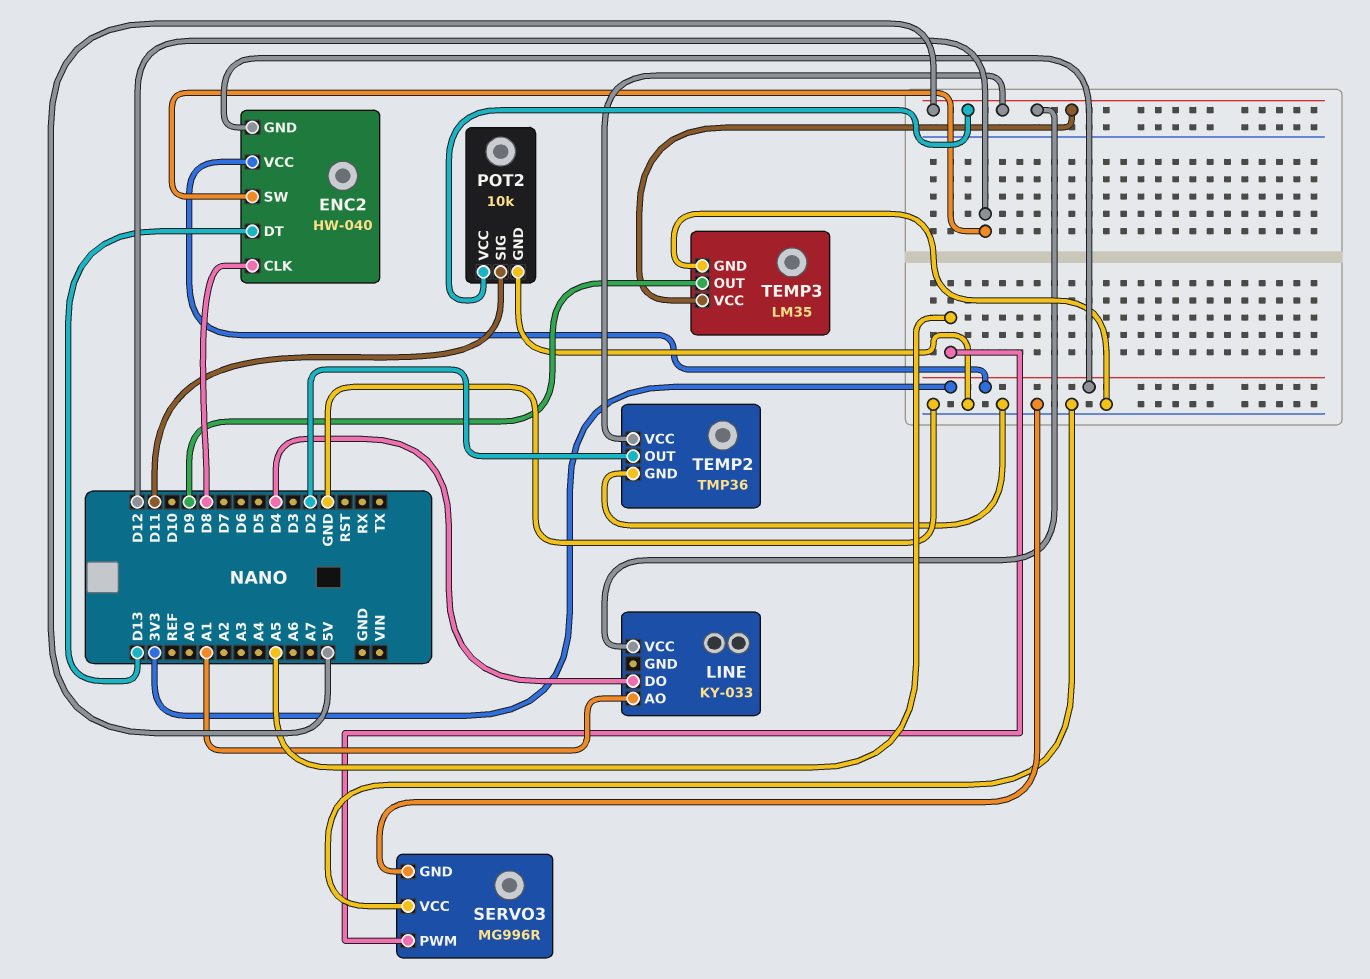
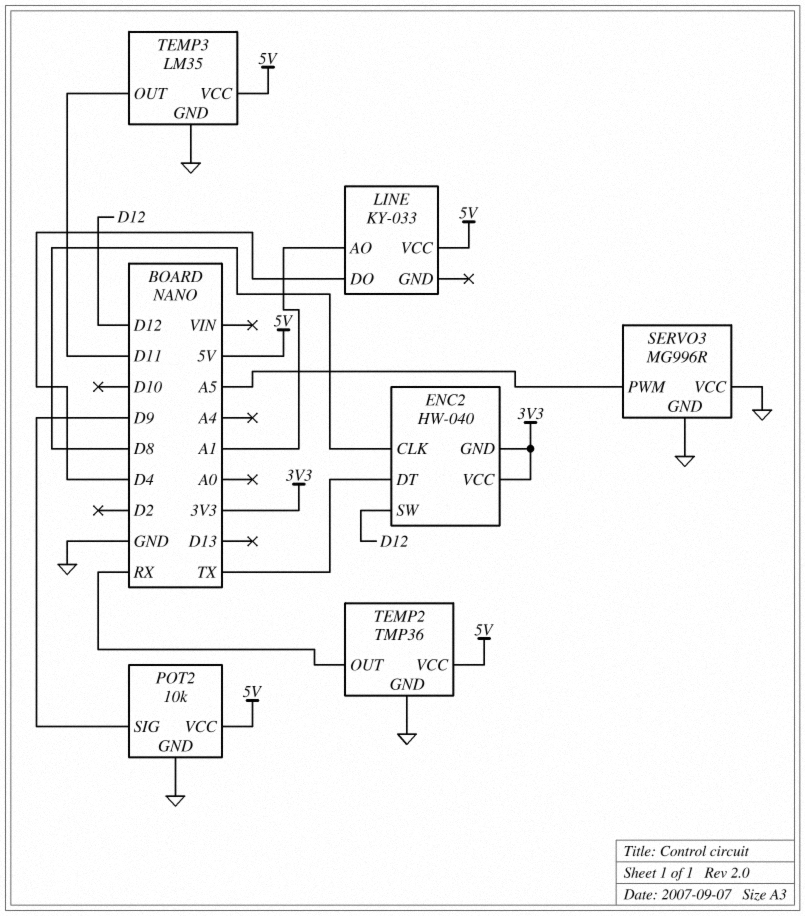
ENC2 pin DT: D13 -> TX
POT2 pin SIG: D11 -> D9
TEMP2 pin OUT: D2 -> RX
TEMP3 pin OUT: D9 -> D11

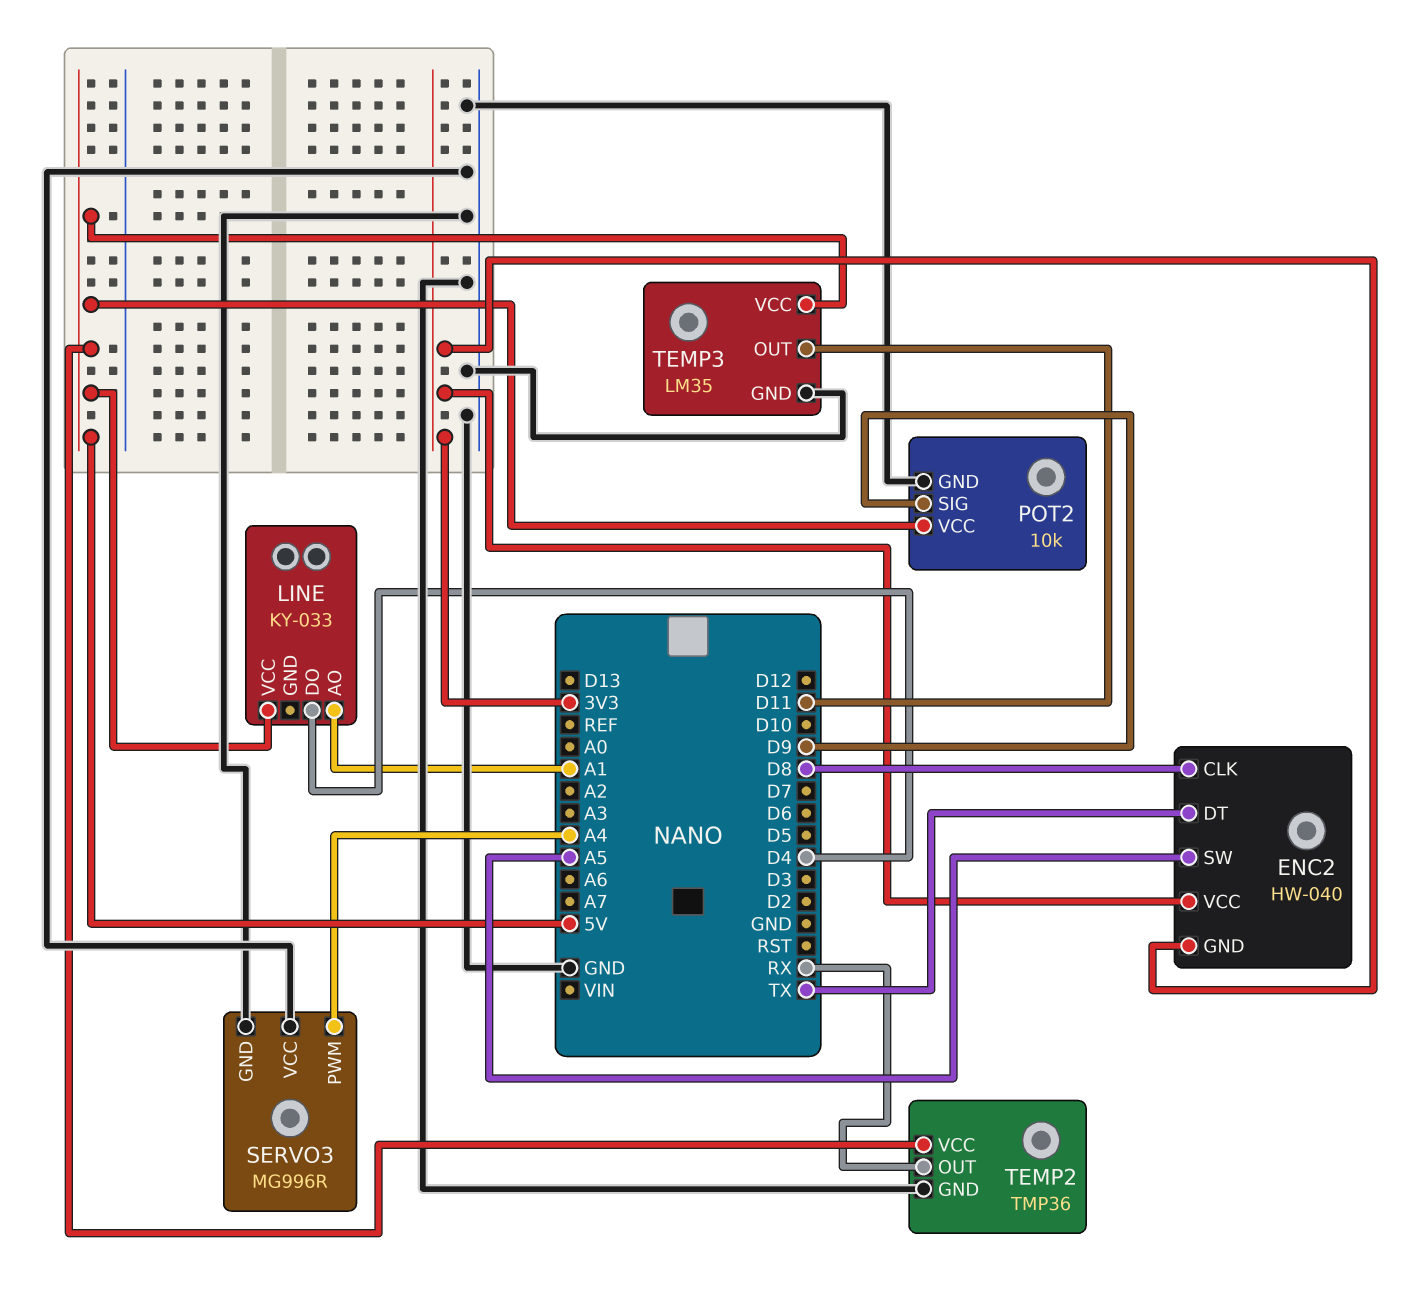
ENC2 pin SW: D12 -> A5
SERVO3 pin PWM: A5 -> A4

